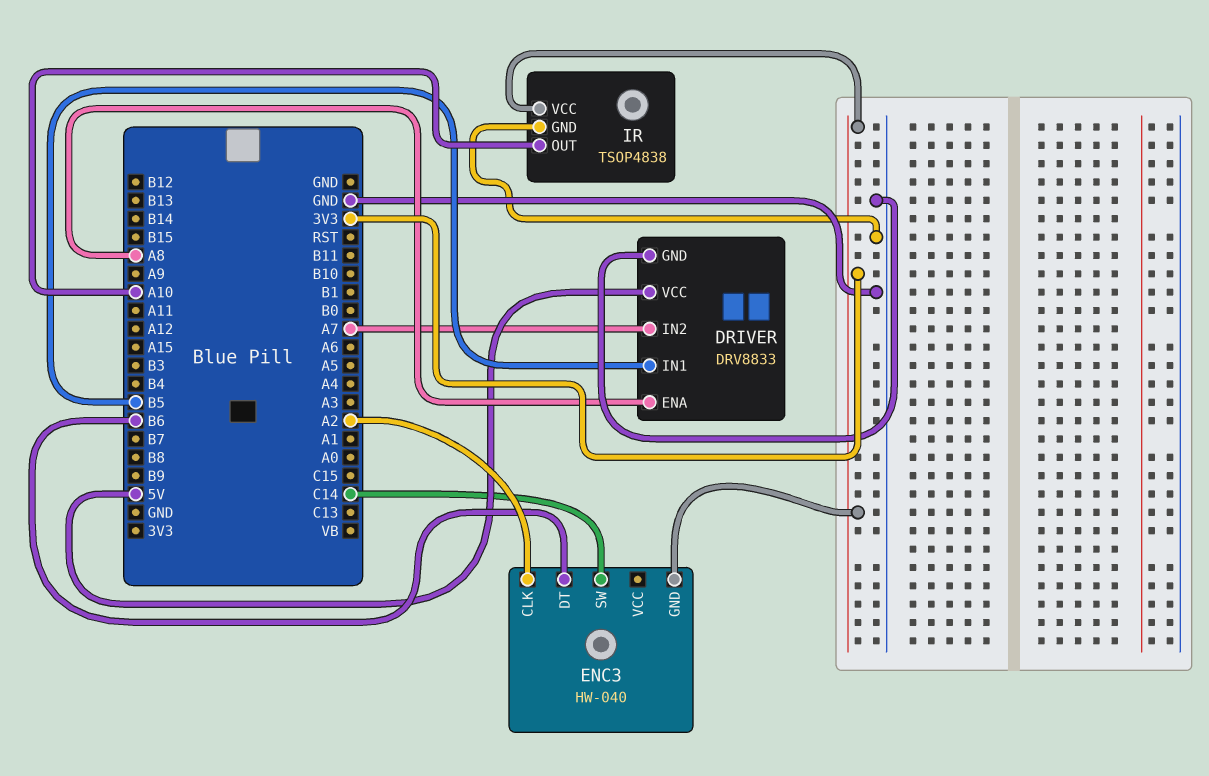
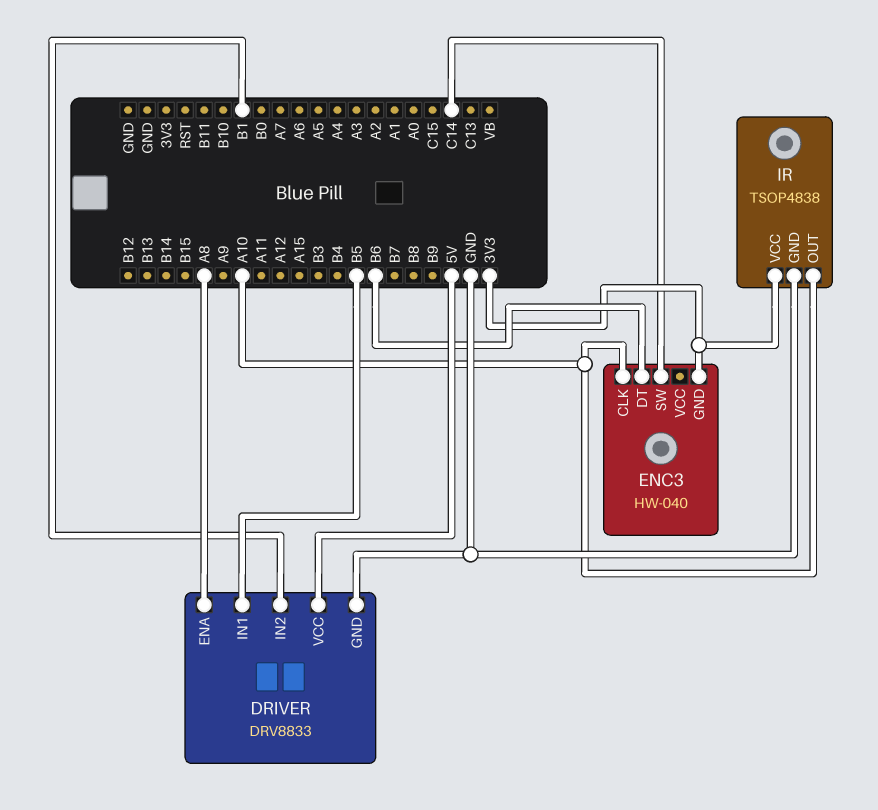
DRIVER pin IN2: A7 -> B1
ENC3 pin CLK: A2 -> A10

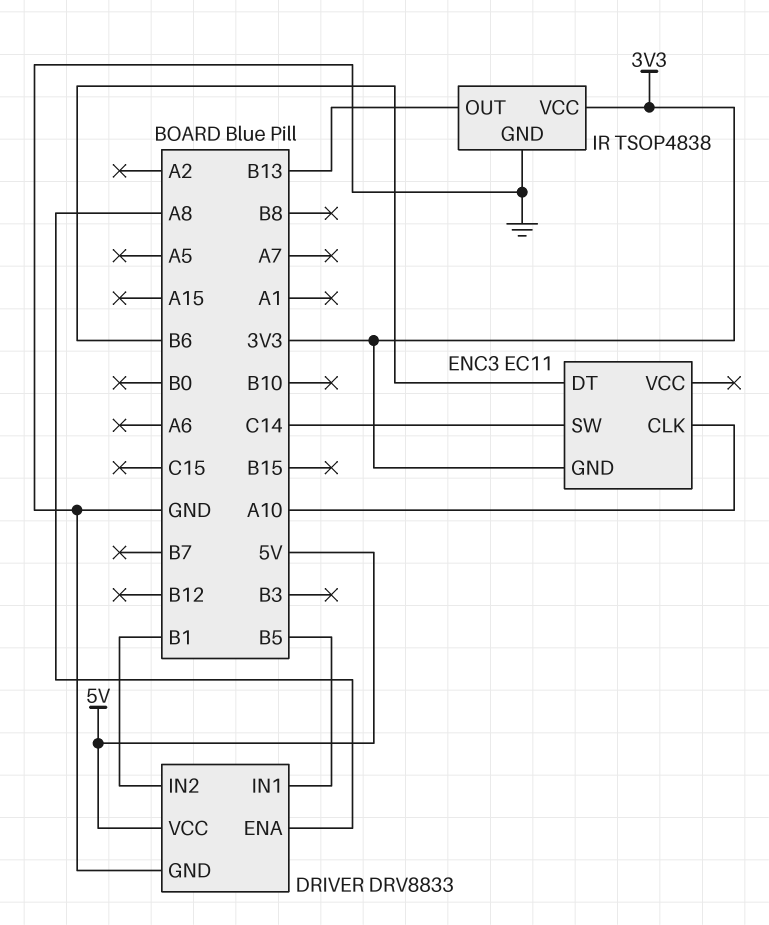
ENC3: HW-040 -> EC11
IR pin OUT: A10 -> B13

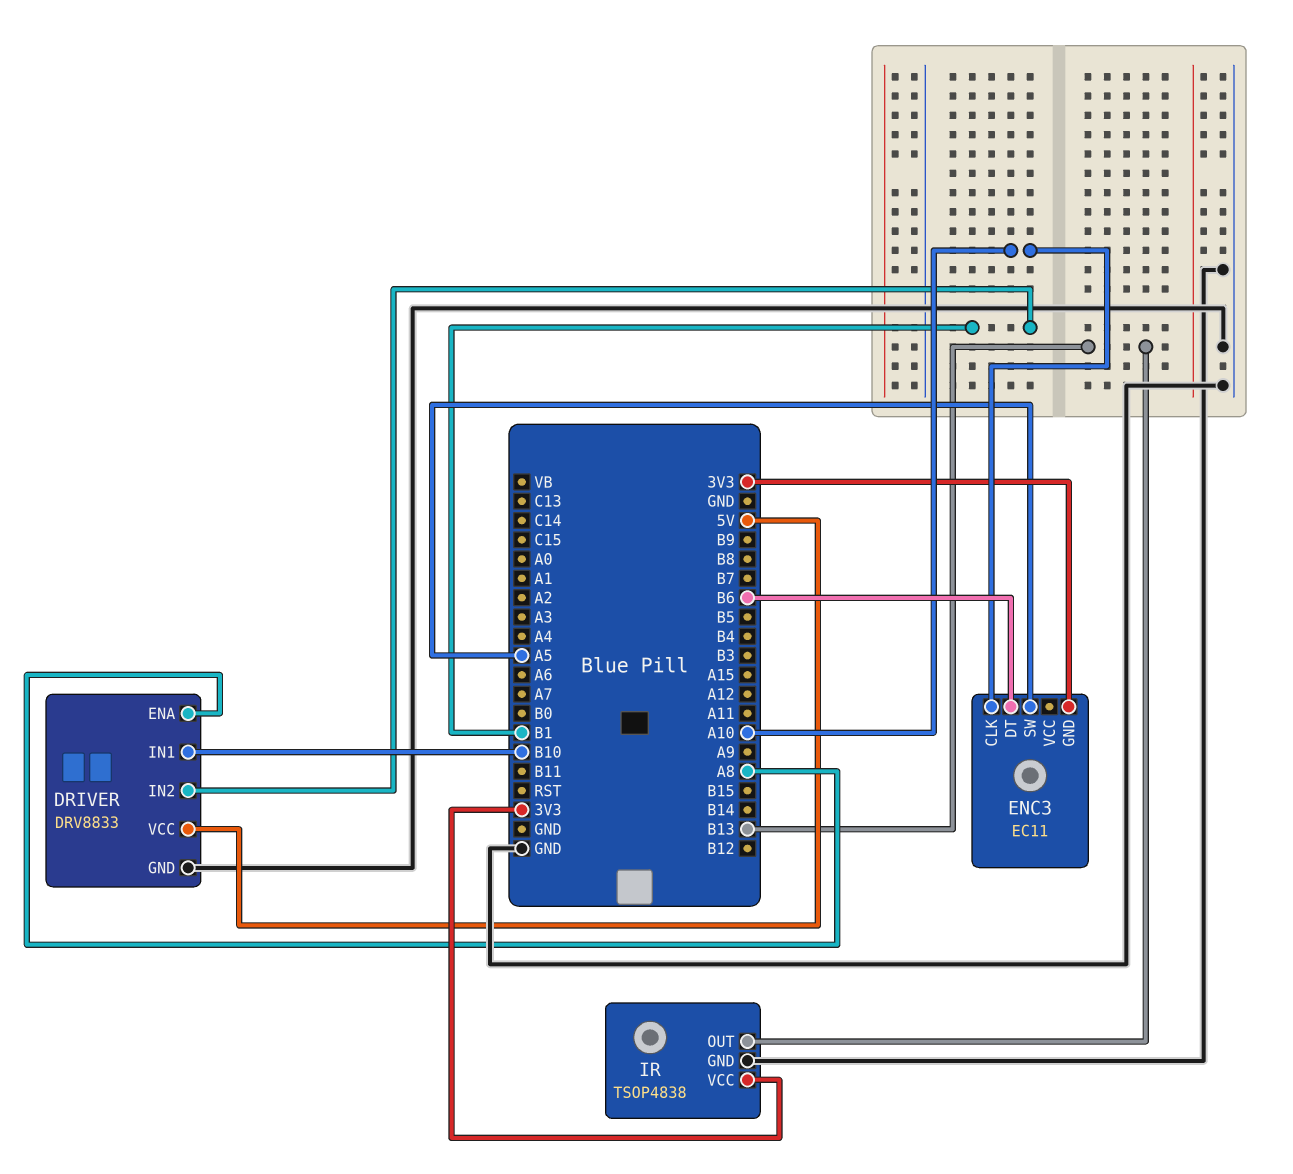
DRIVER pin IN1: B5 -> B10
ENC3 pin SW: C14 -> A5

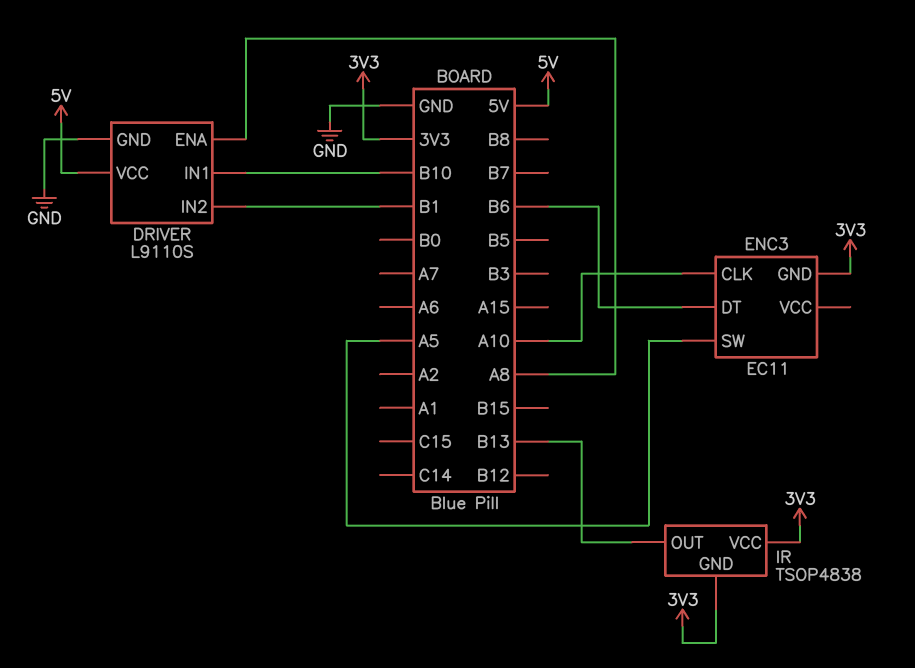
DRIVER: DRV8833 -> L9110S
IR pin GND: GND -> 3V3

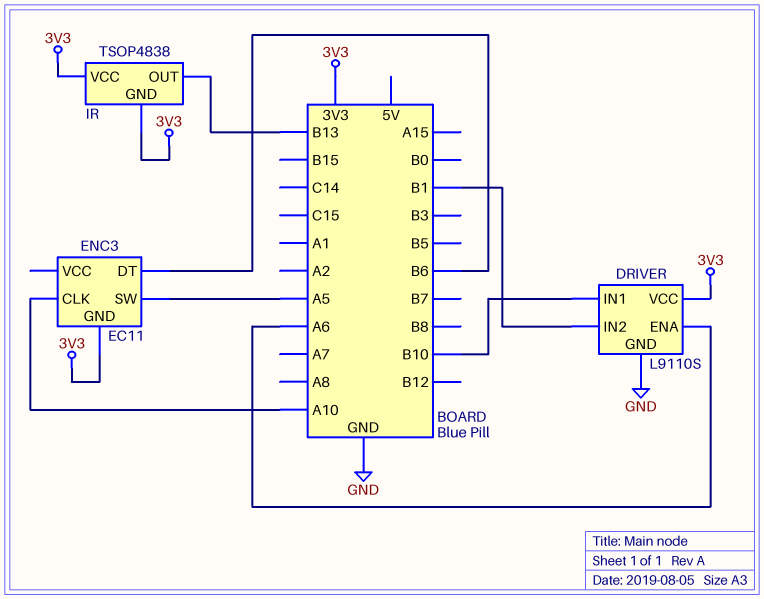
DRIVER pin ENA: A8 -> A6
DRIVER pin VCC: 5V -> 3V3

